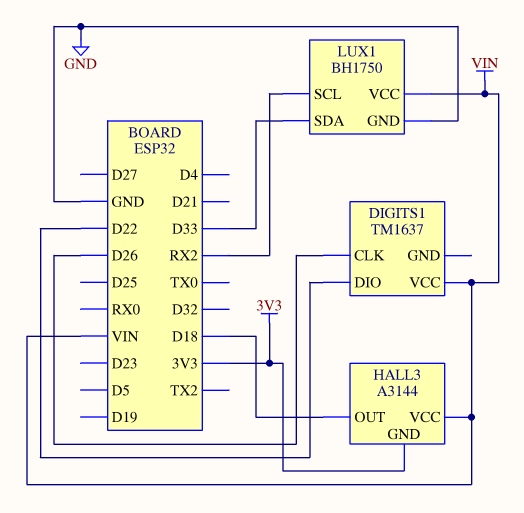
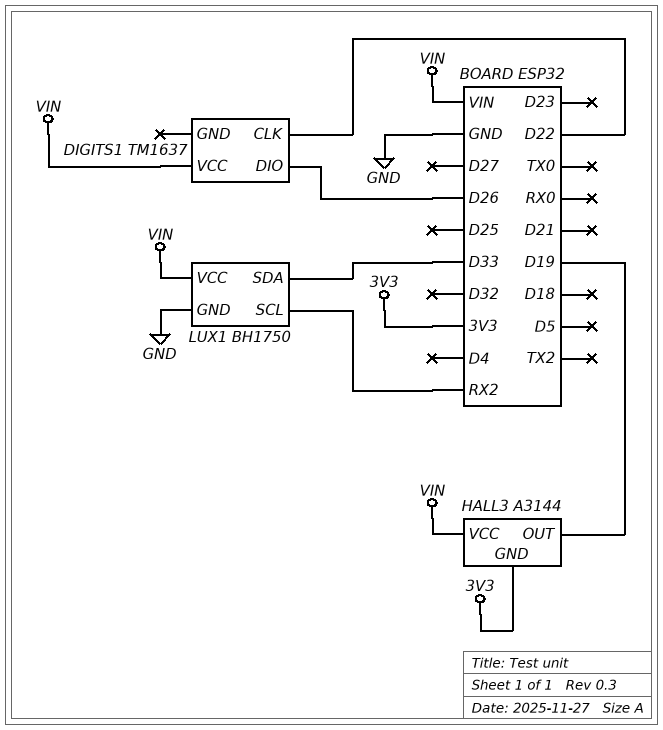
DIGITS1 pin CLK: D26 -> D22
DIGITS1 pin DIO: D22 -> D26
HALL3 pin OUT: D18 -> D19

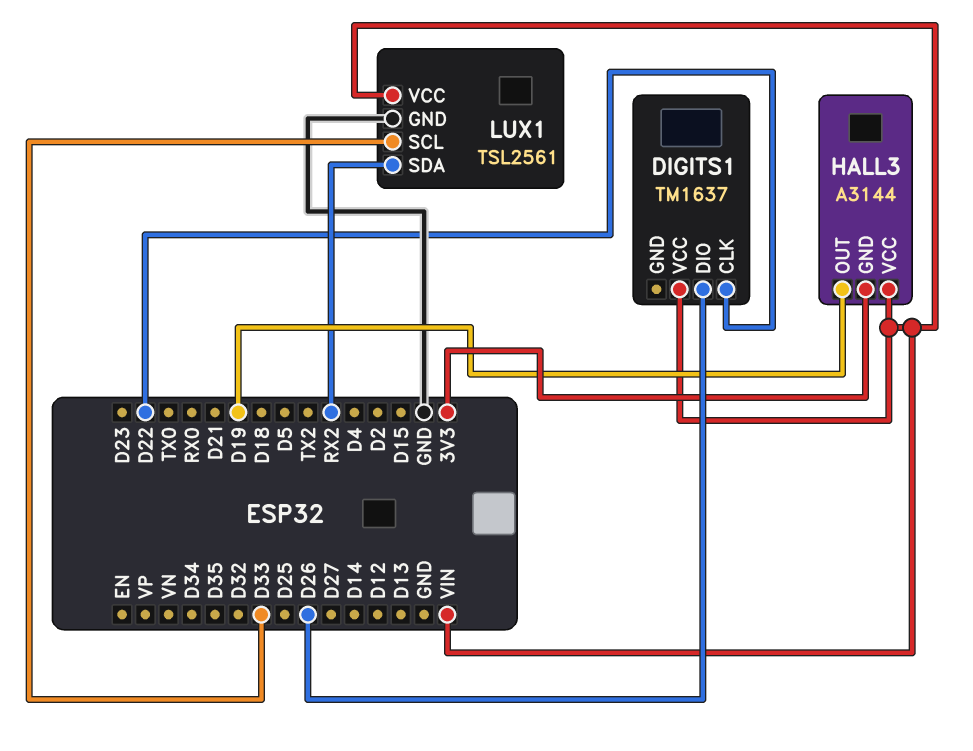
LUX1: BH1750 -> TSL2561
LUX1 pin SCL: RX2 -> D33
LUX1 pin SDA: D33 -> RX2

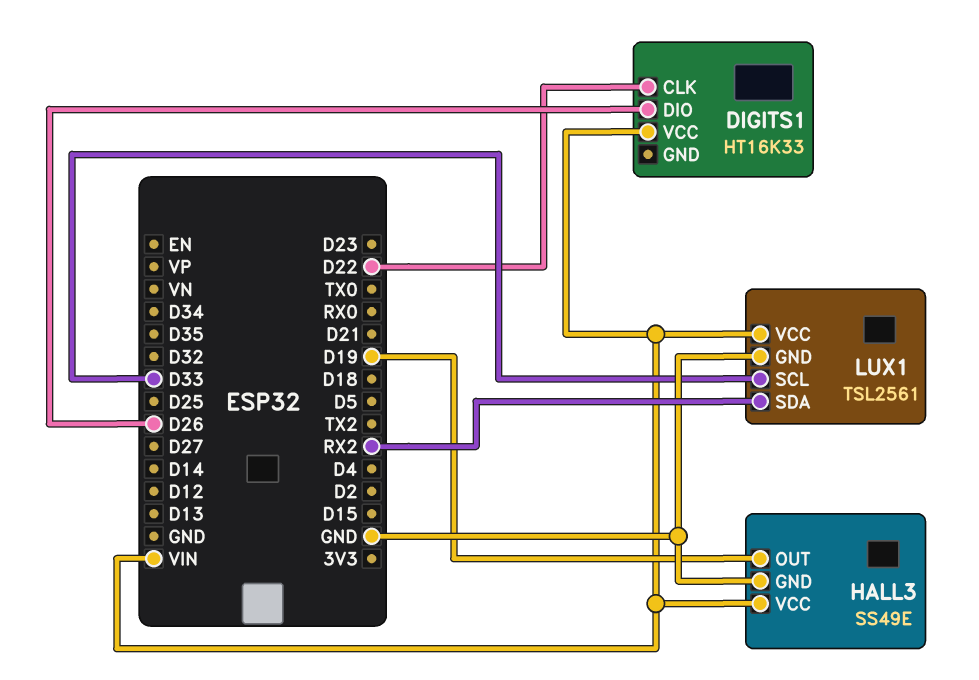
DIGITS1: TM1637 -> HT16K33
HALL3: A3144 -> SS49E
HALL3 pin GND: 3V3 -> GND

